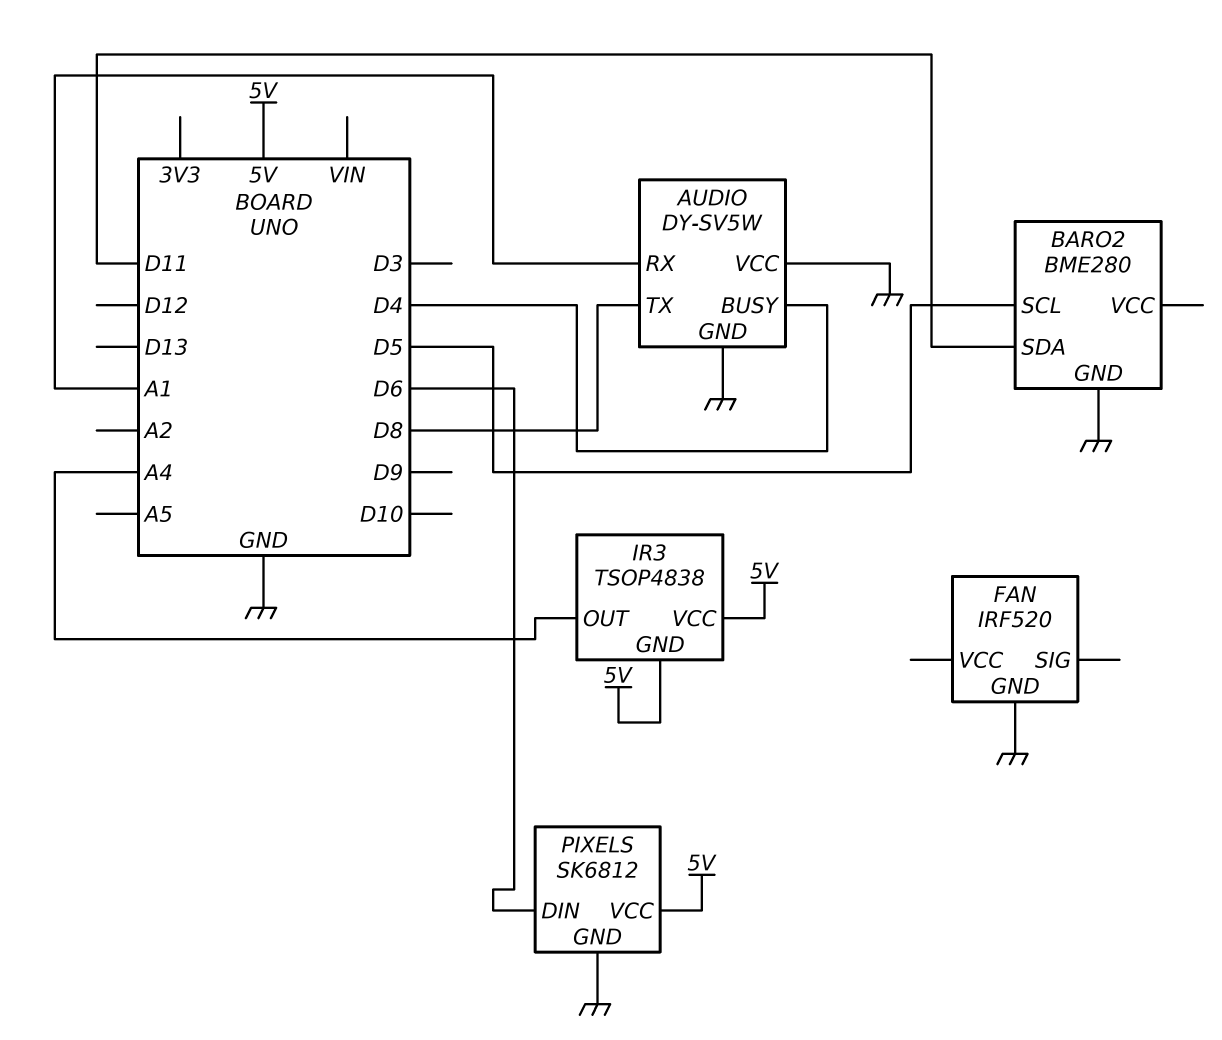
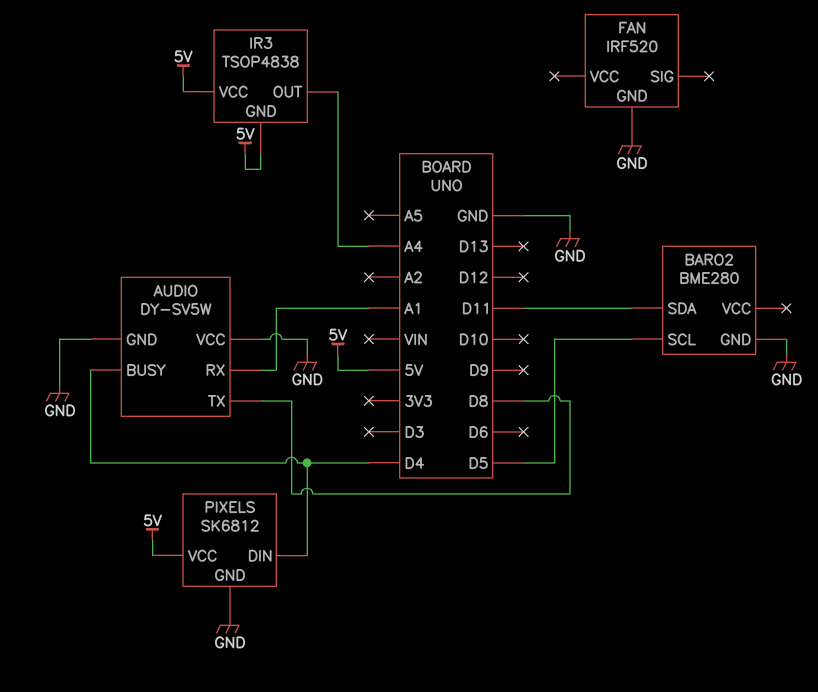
PIXELS pin DIN: D6 -> D4

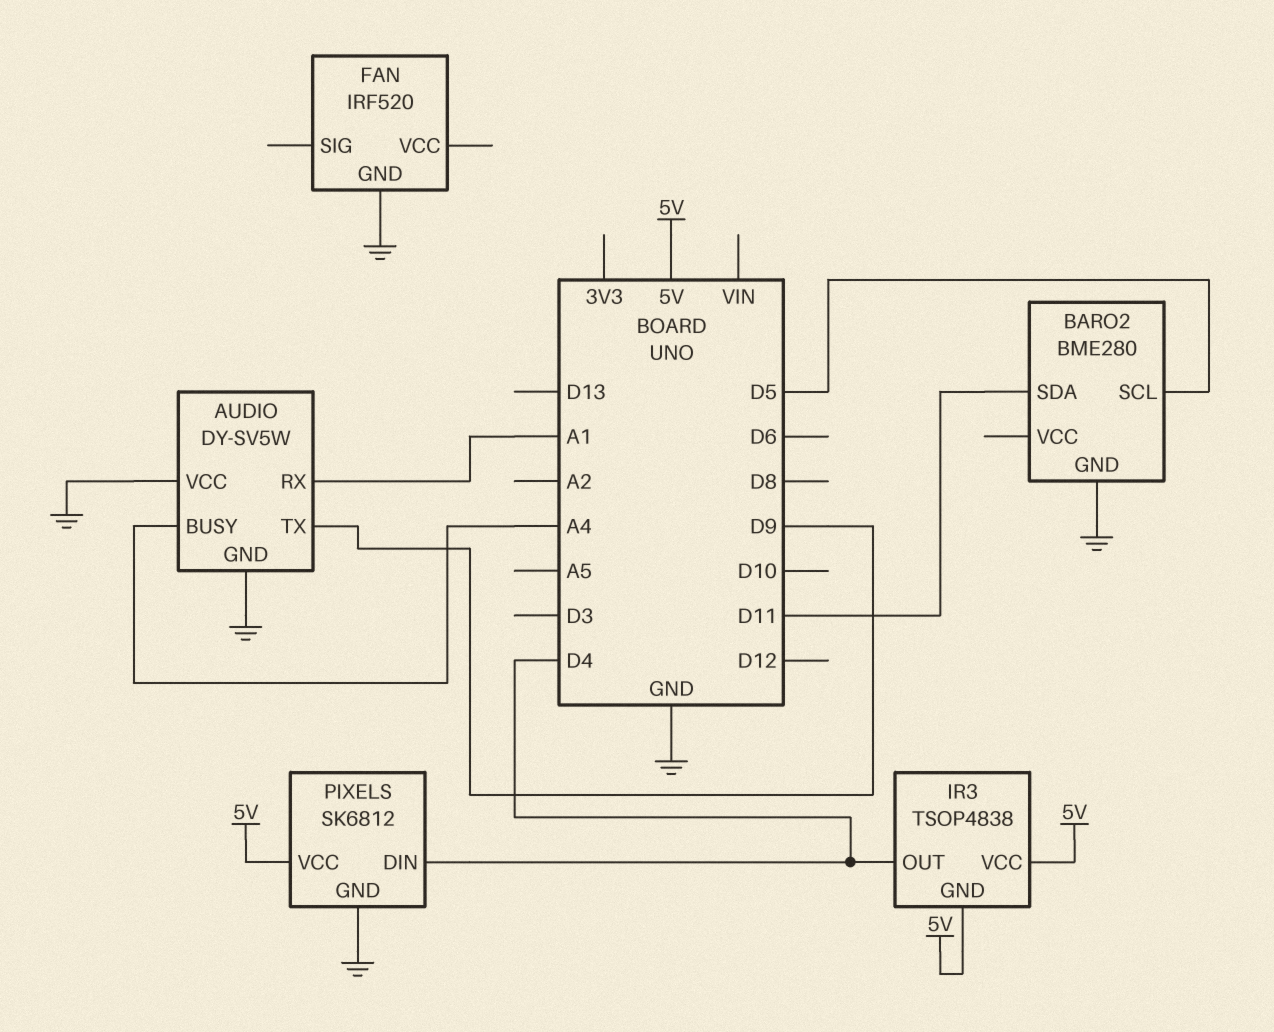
AUDIO pin BUSY: D4 -> A4
AUDIO pin TX: D8 -> D9
IR3 pin OUT: A4 -> D4

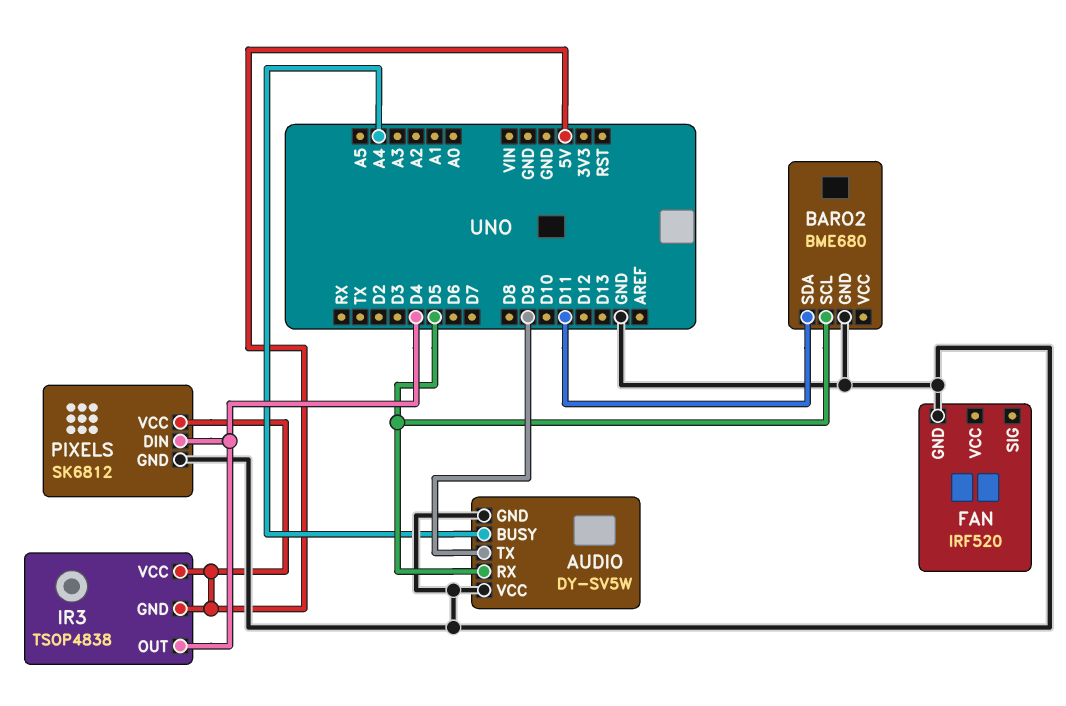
AUDIO pin RX: A1 -> D5
BARO2: BME280 -> BME680

